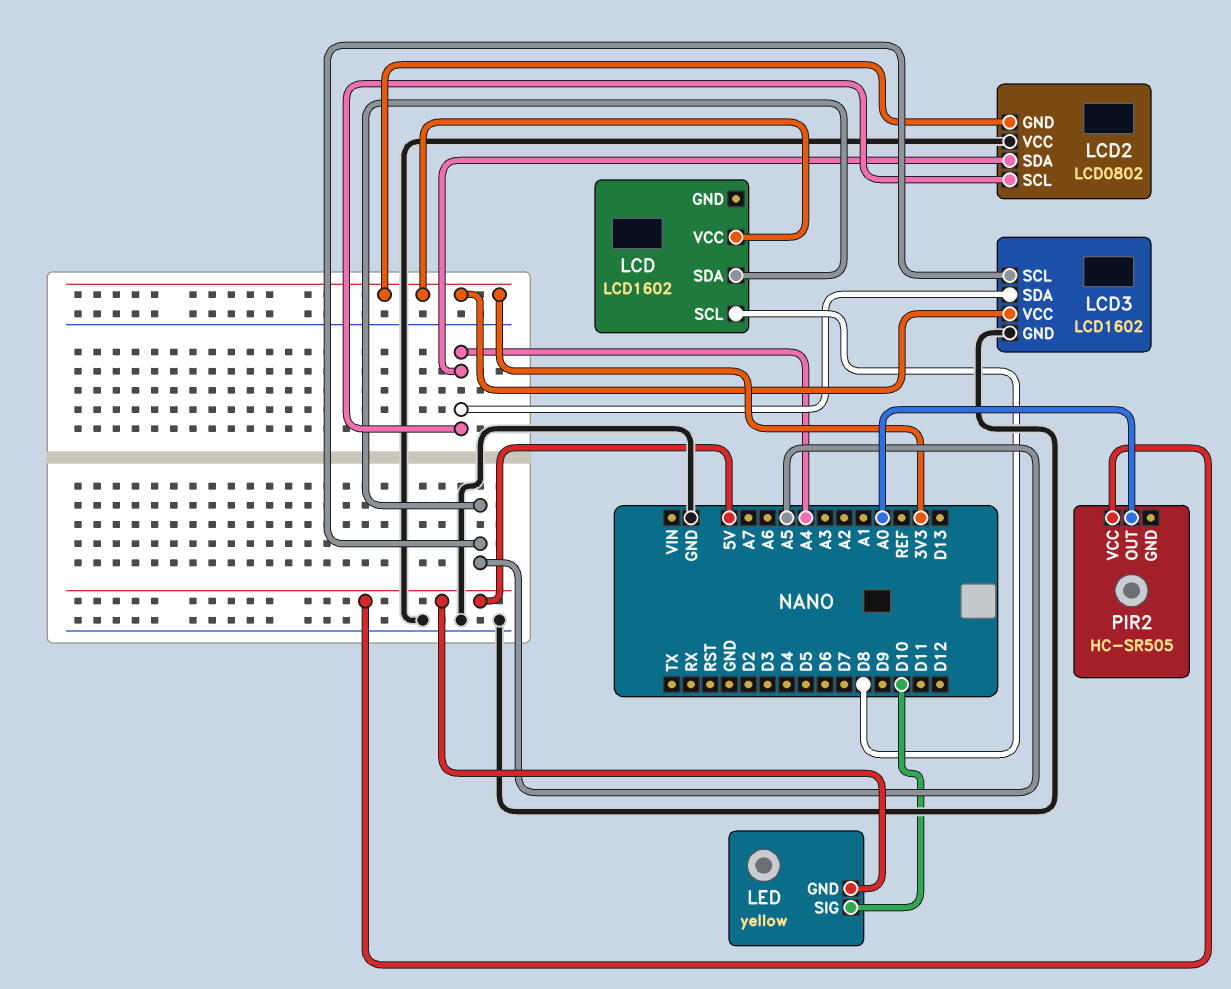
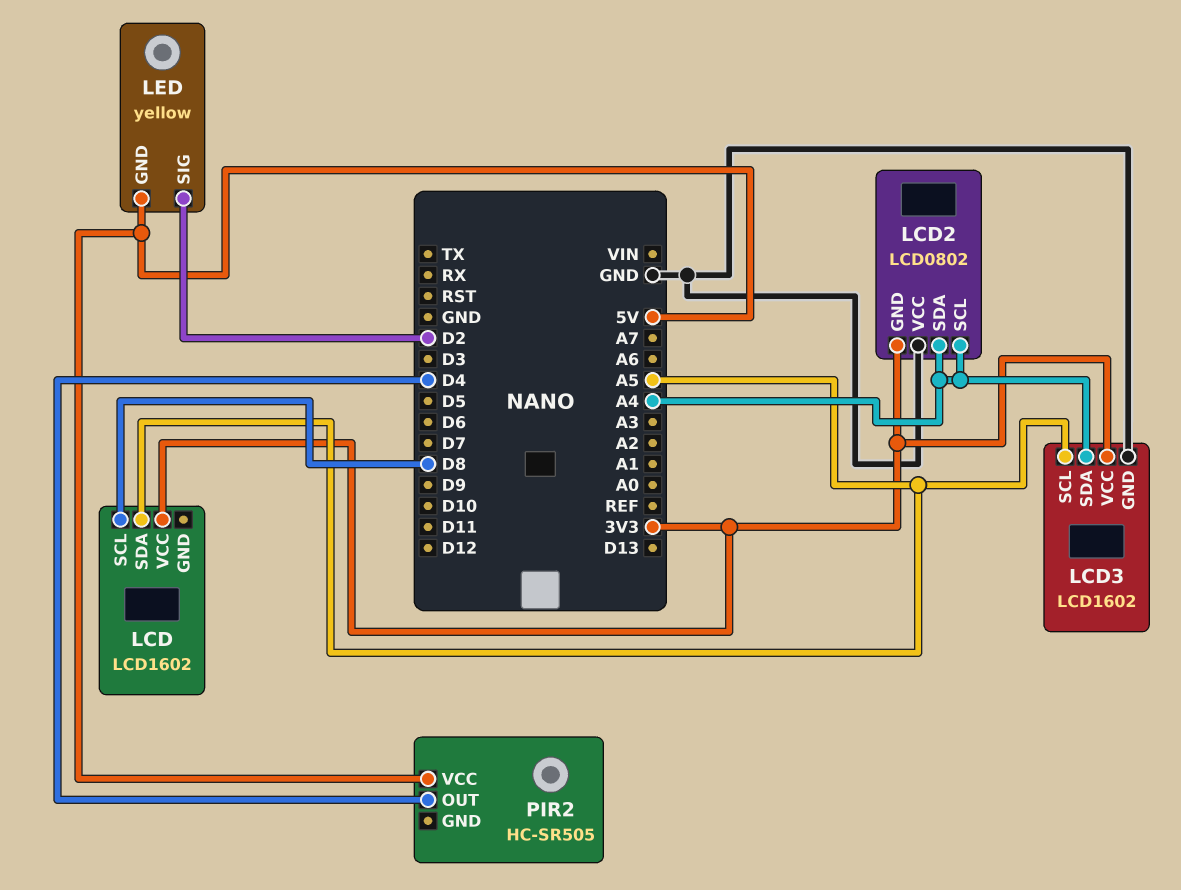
LED pin SIG: D10 -> D2
PIR2 pin OUT: A0 -> D4

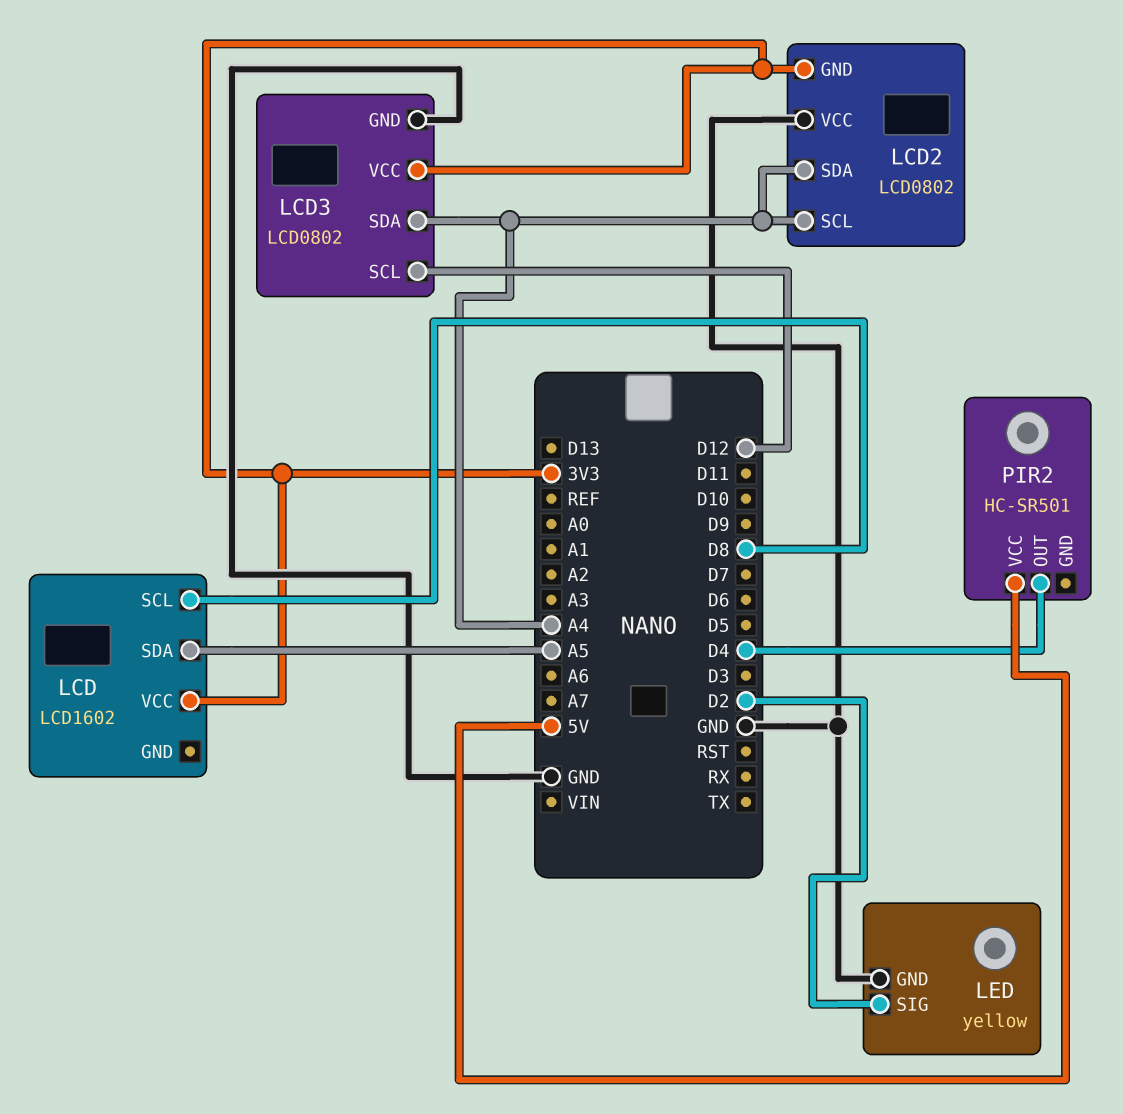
LCD3: LCD1602 -> LCD0802
LCD3 pin SCL: A5 -> D12
LED pin GND: 5V -> GND
PIR2: HC-SR505 -> HC-SR501

